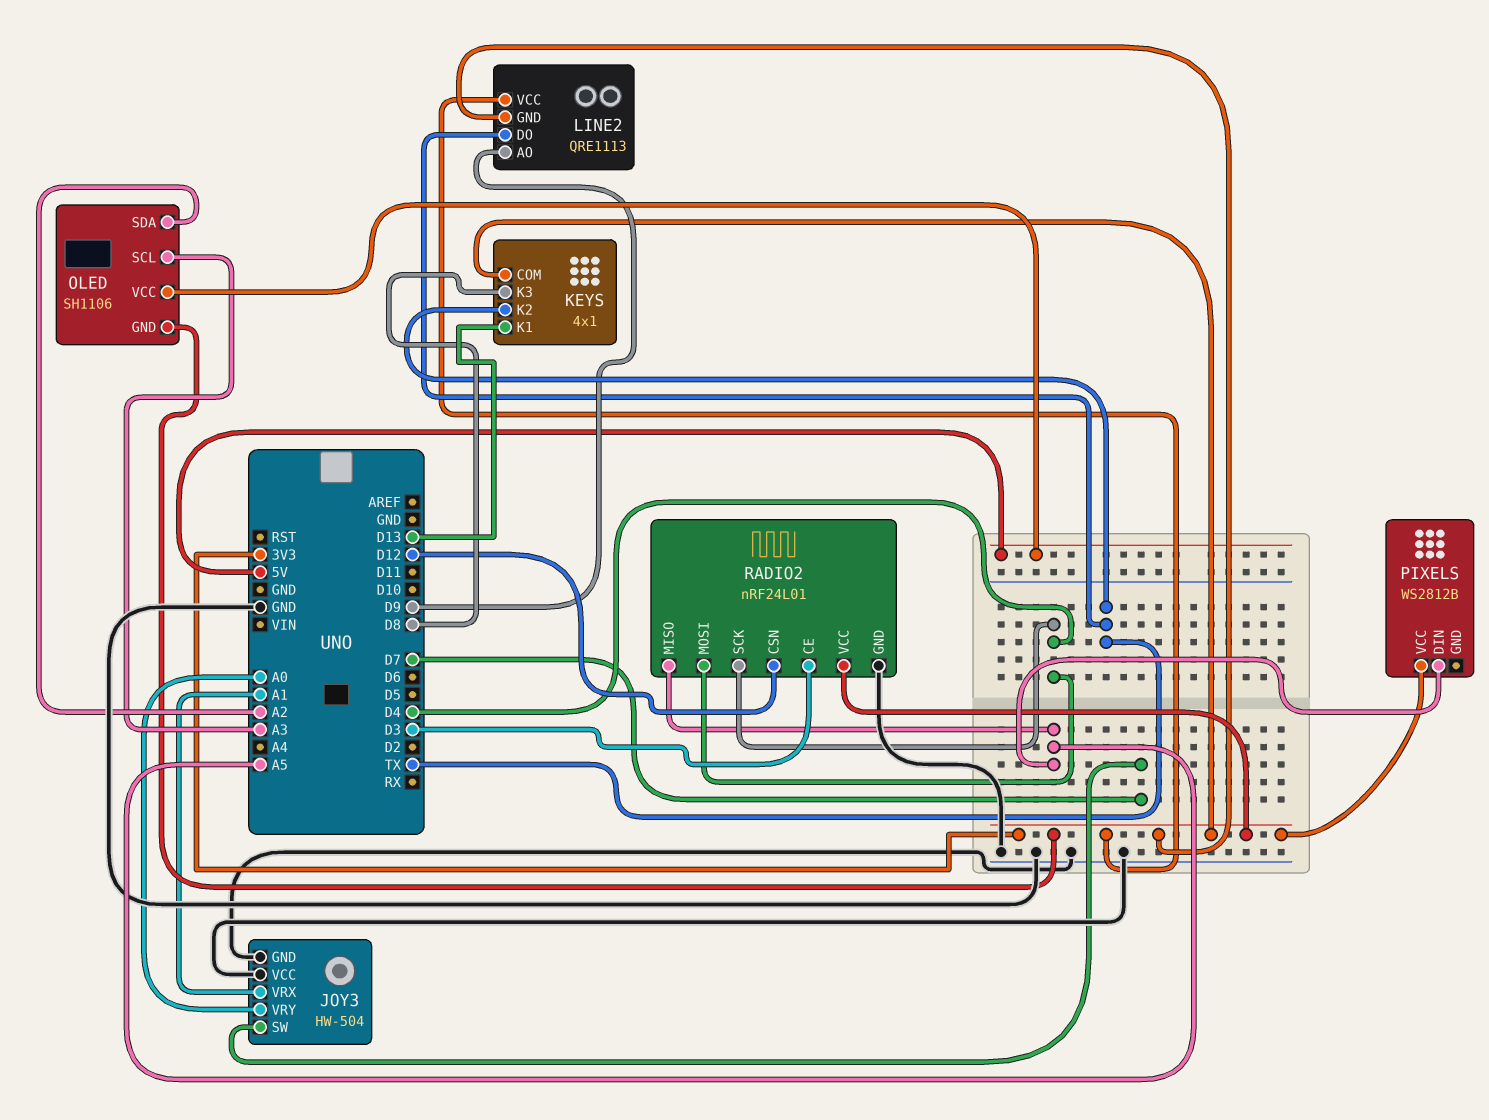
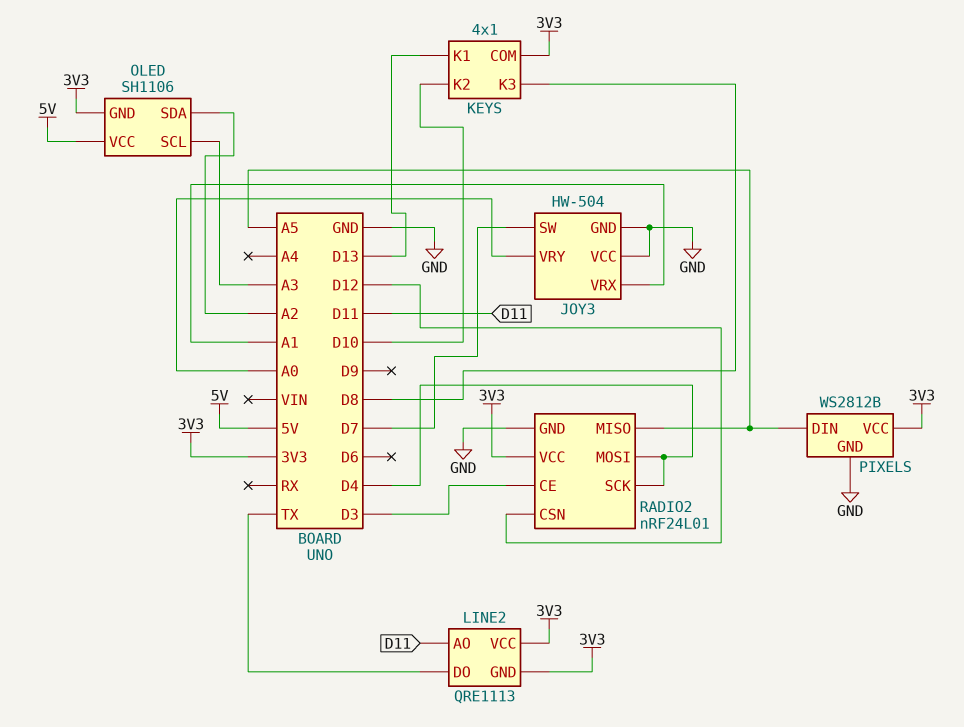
KEYS pin K2: TX -> D10
LINE2 pin AO: D9 -> D11
PIXELS pin GND: none -> GND

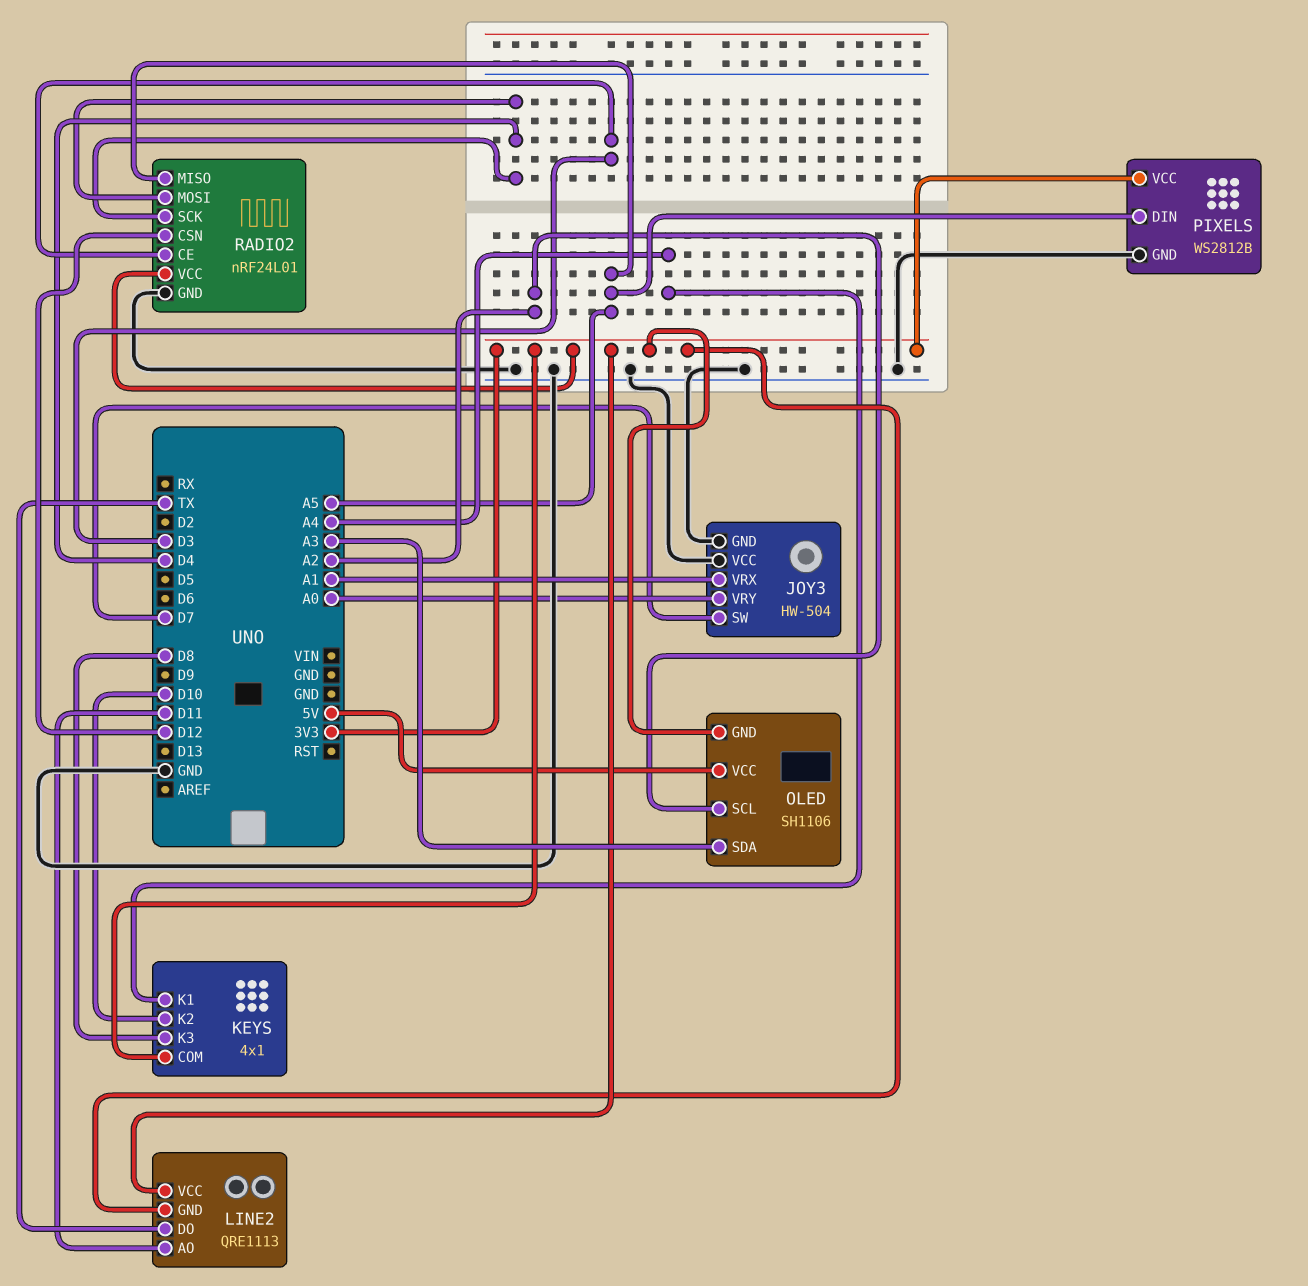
KEYS pin K1: D13 -> A4
OLED pin SCL: A3 -> A2
OLED pin SDA: A2 -> A3

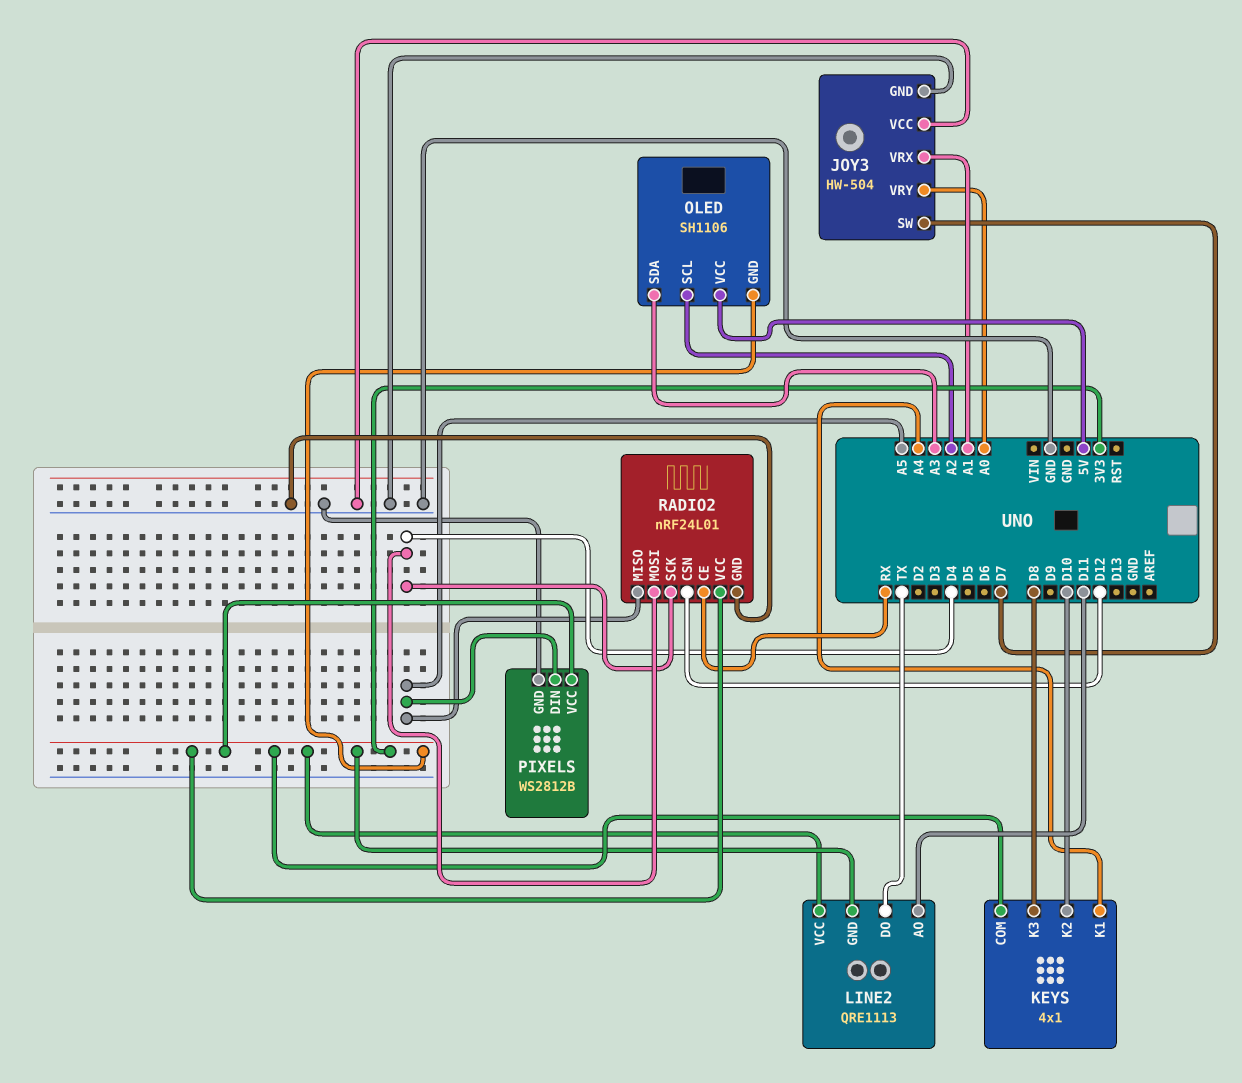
RADIO2 pin CE: D3 -> RX

